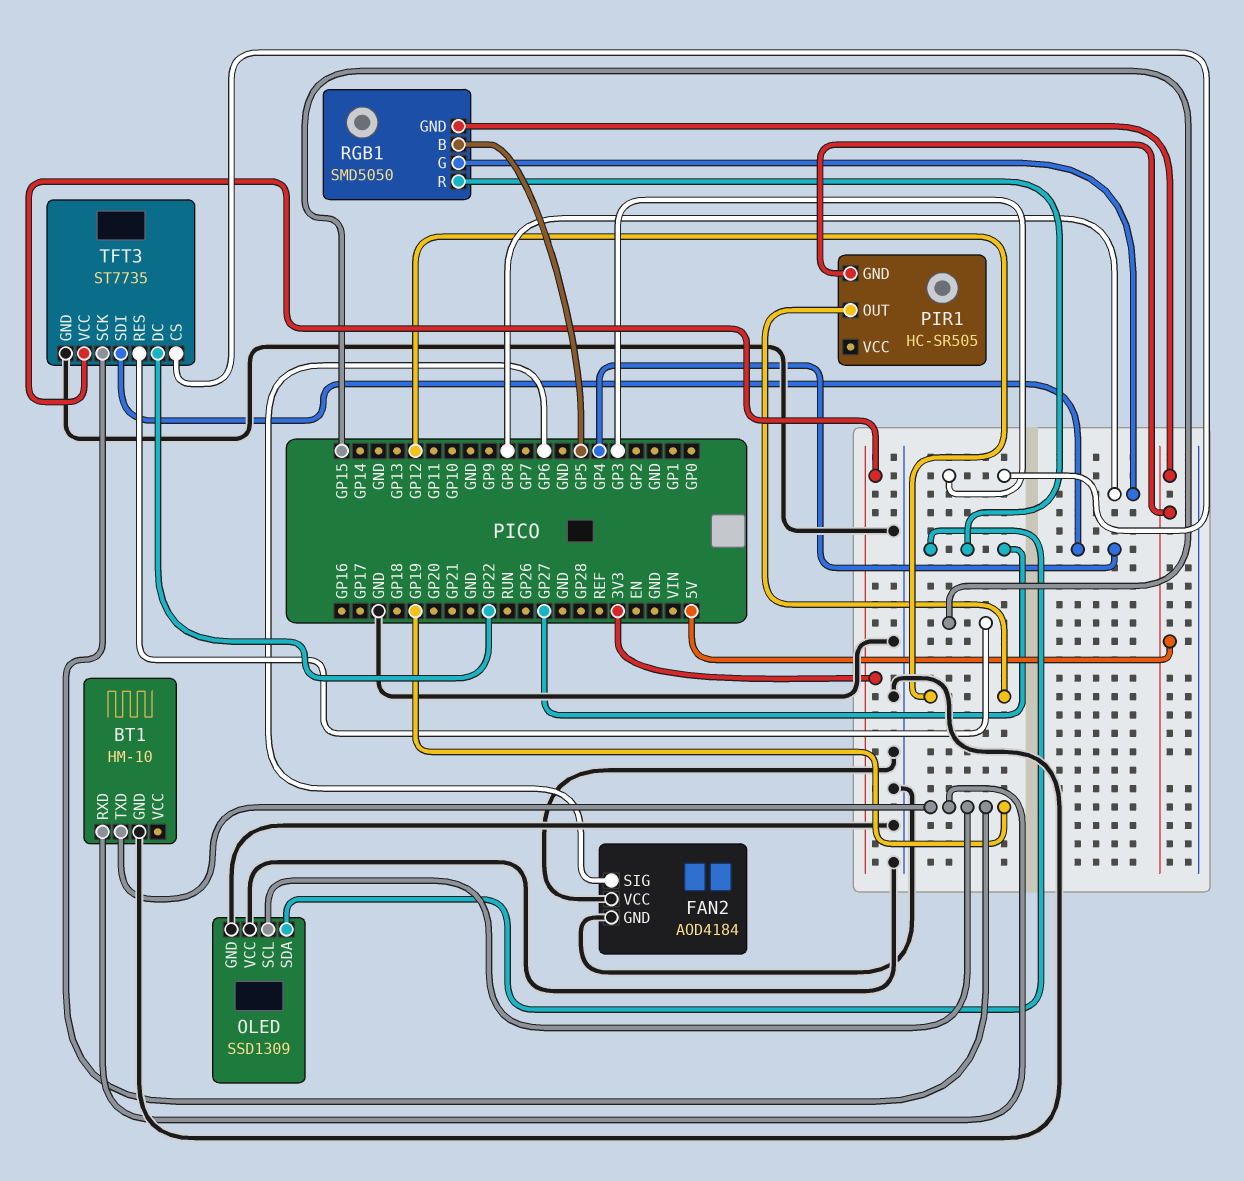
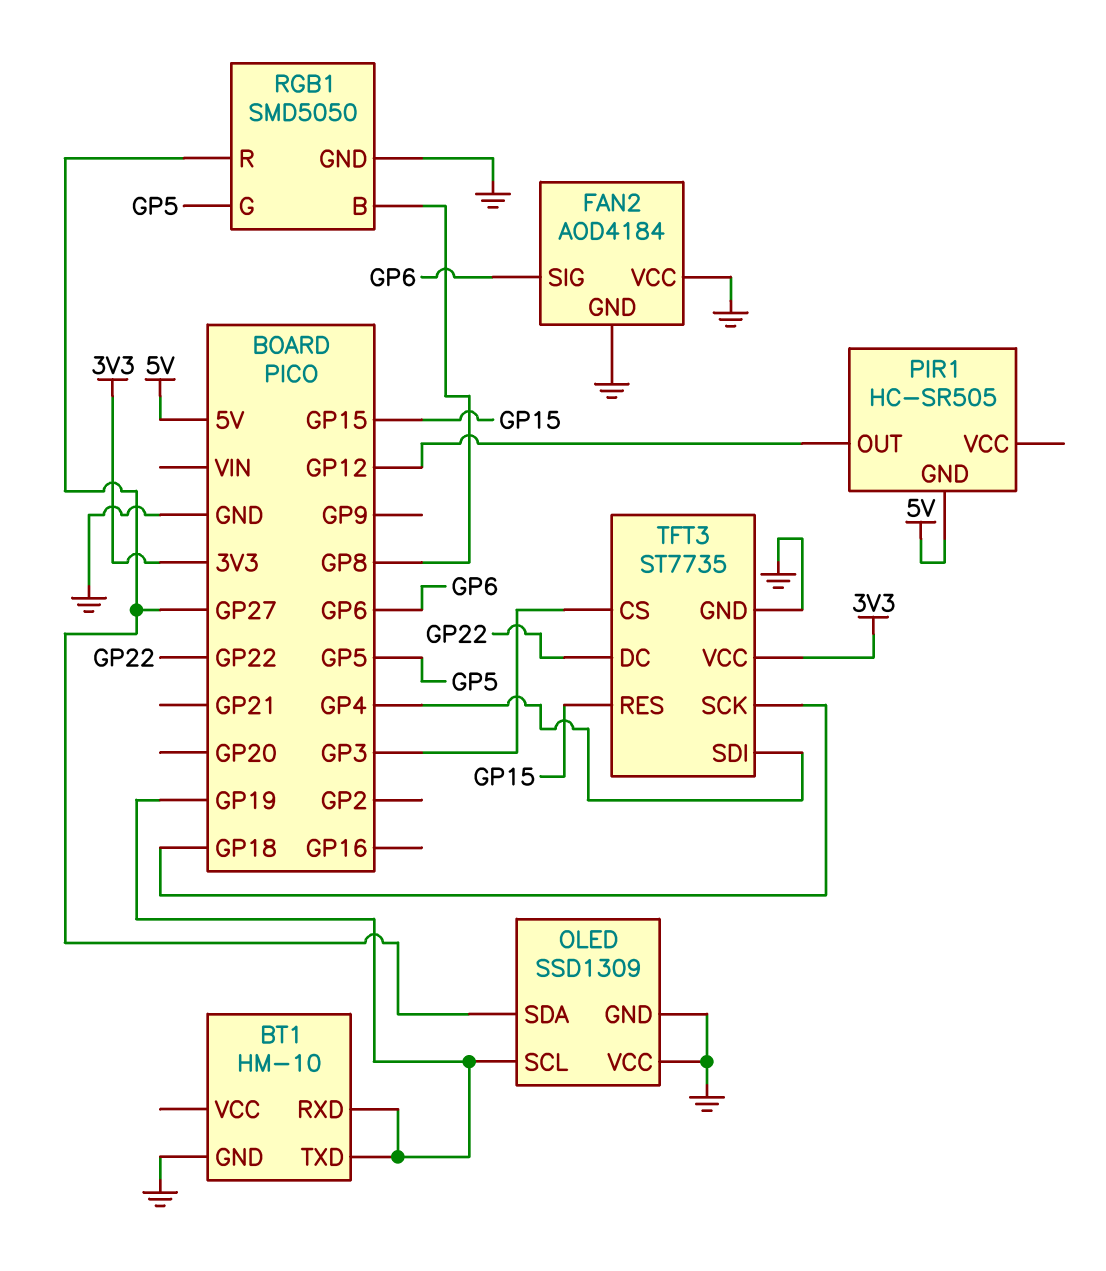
RGB1 pin B: GP5 -> GP8
RGB1 pin G: GP8 -> GP5
RGB1 pin GND: 5V -> GND
TFT3 pin SCK: GP19 -> GP18

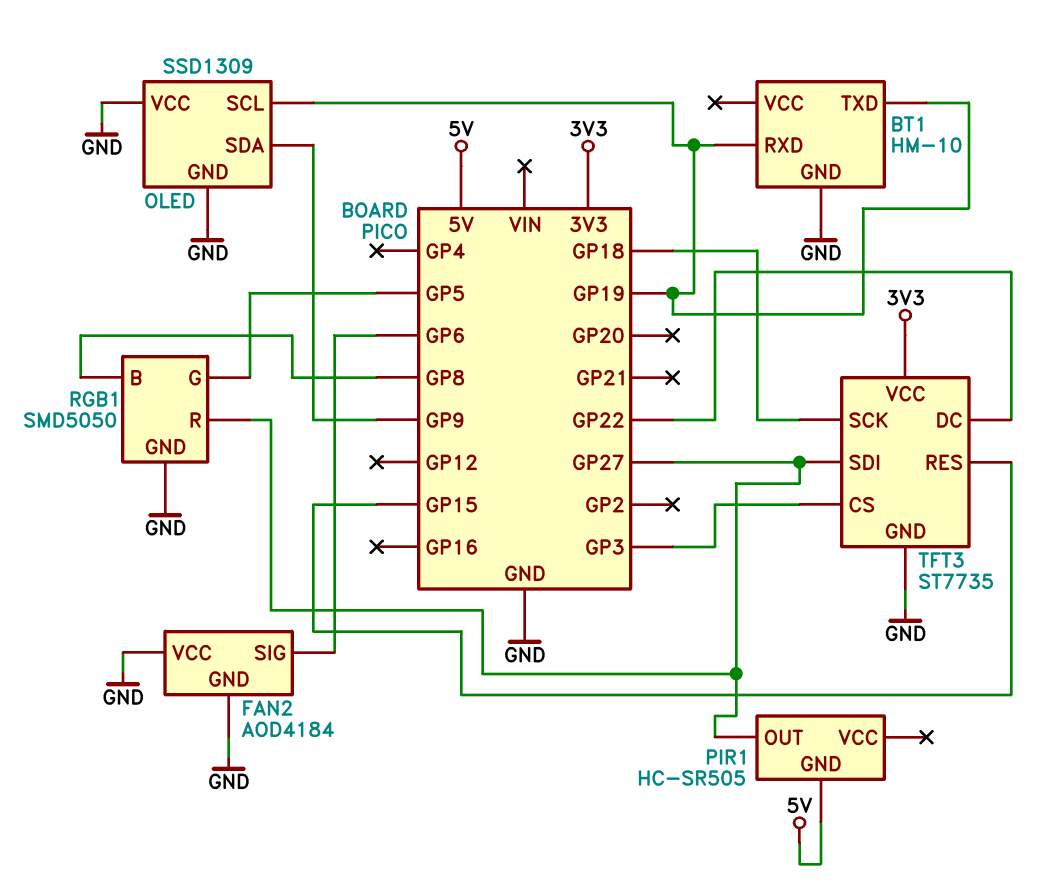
OLED pin SDA: GP27 -> GP9
PIR1 pin OUT: GP12 -> GP27
TFT3 pin SDI: GP4 -> GP27

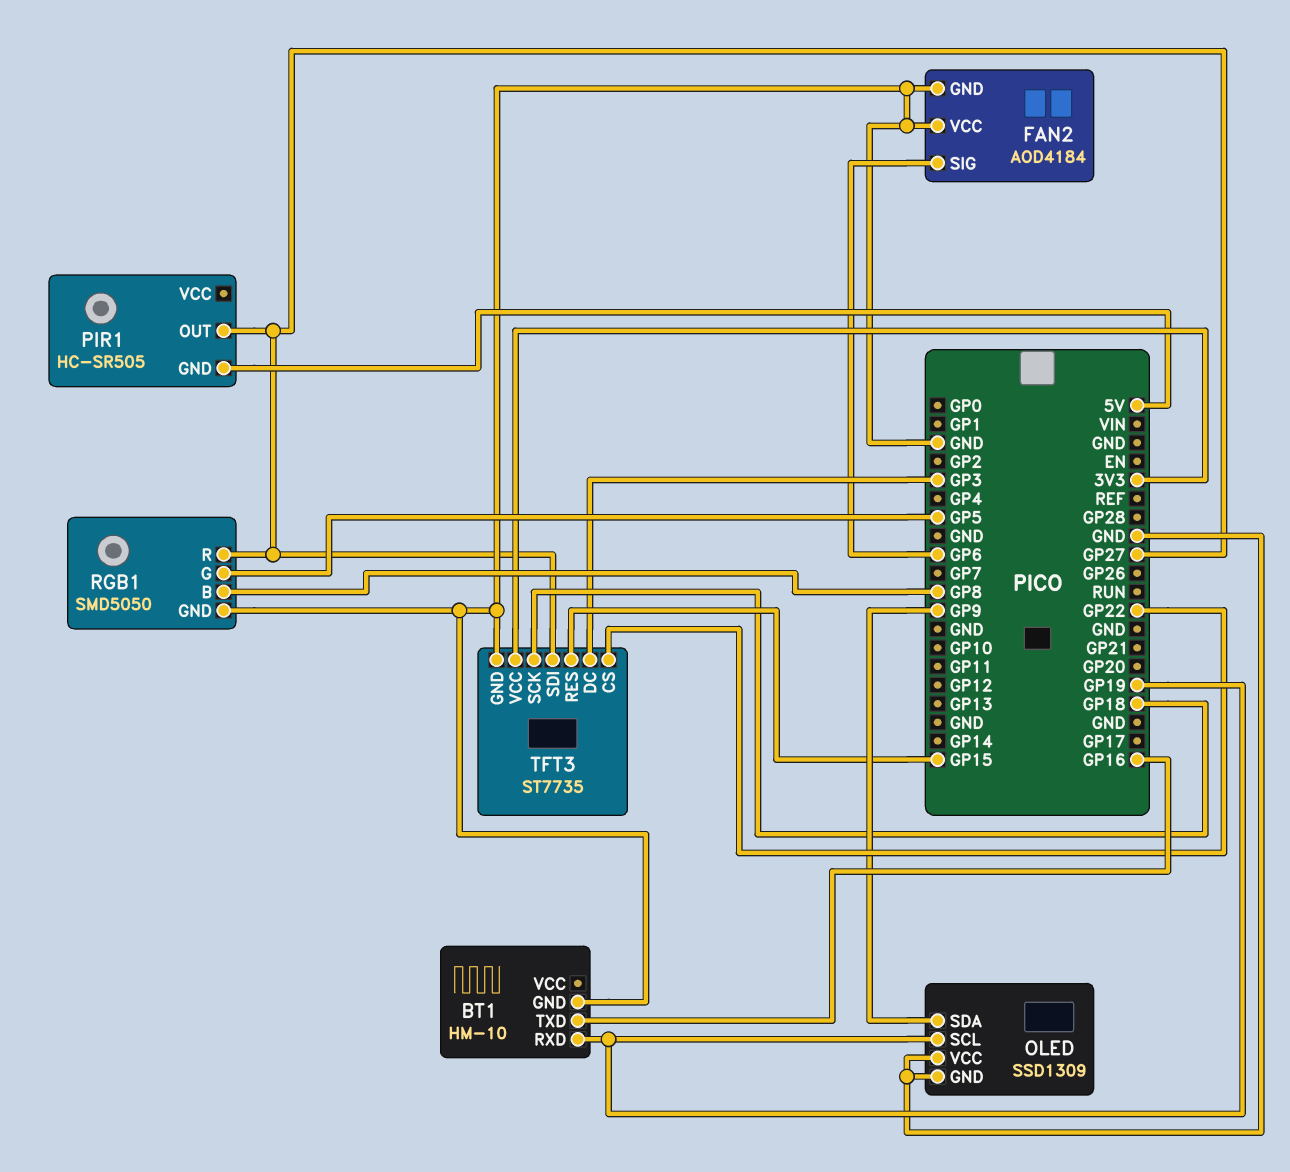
BT1 pin TXD: GP19 -> GP16
TFT3 pin CS: GP3 -> GP22
TFT3 pin DC: GP22 -> GP3

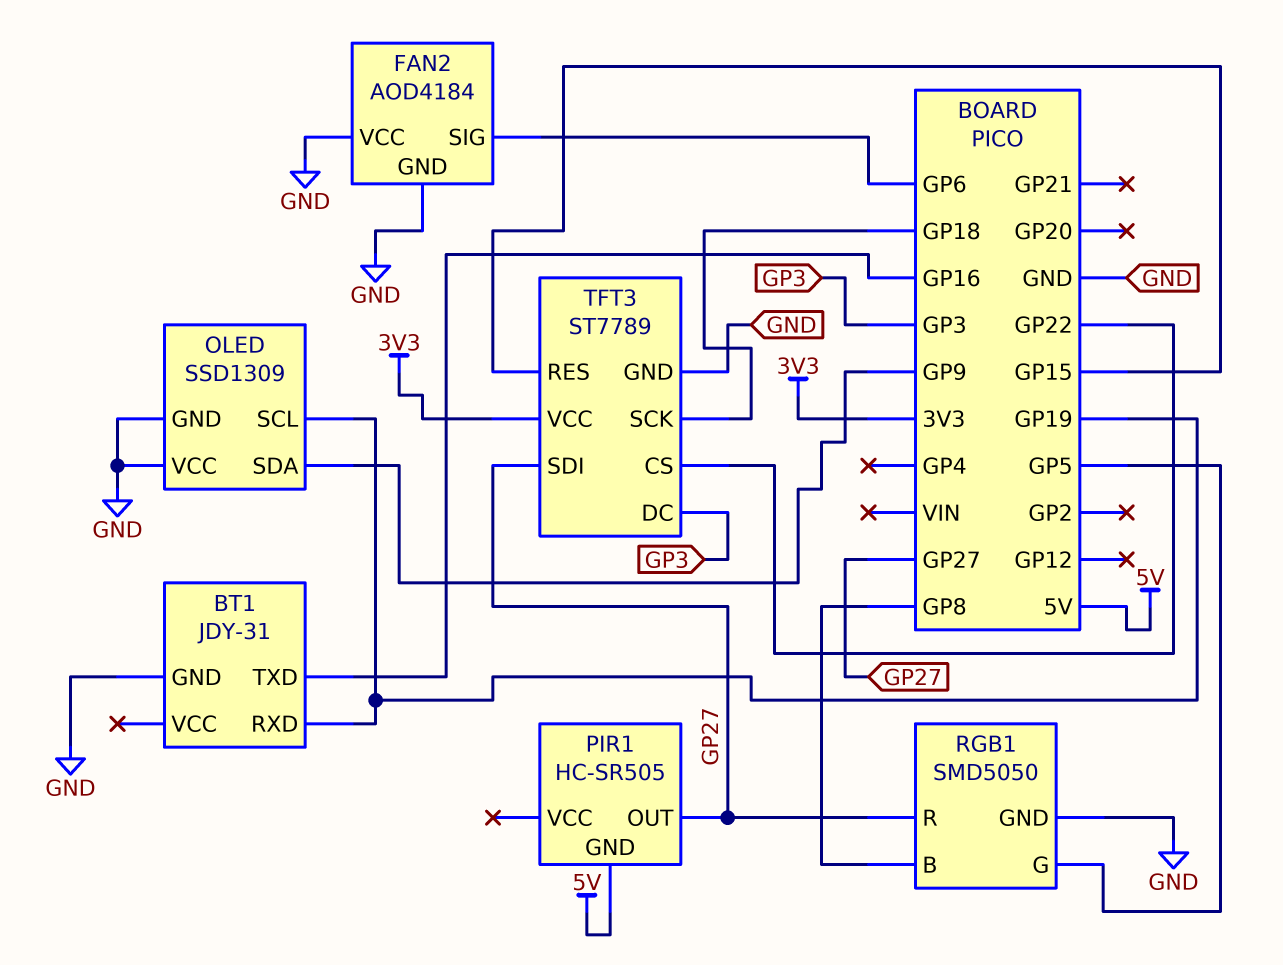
BT1: HM-10 -> JDY-31
TFT3: ST7735 -> ST7789

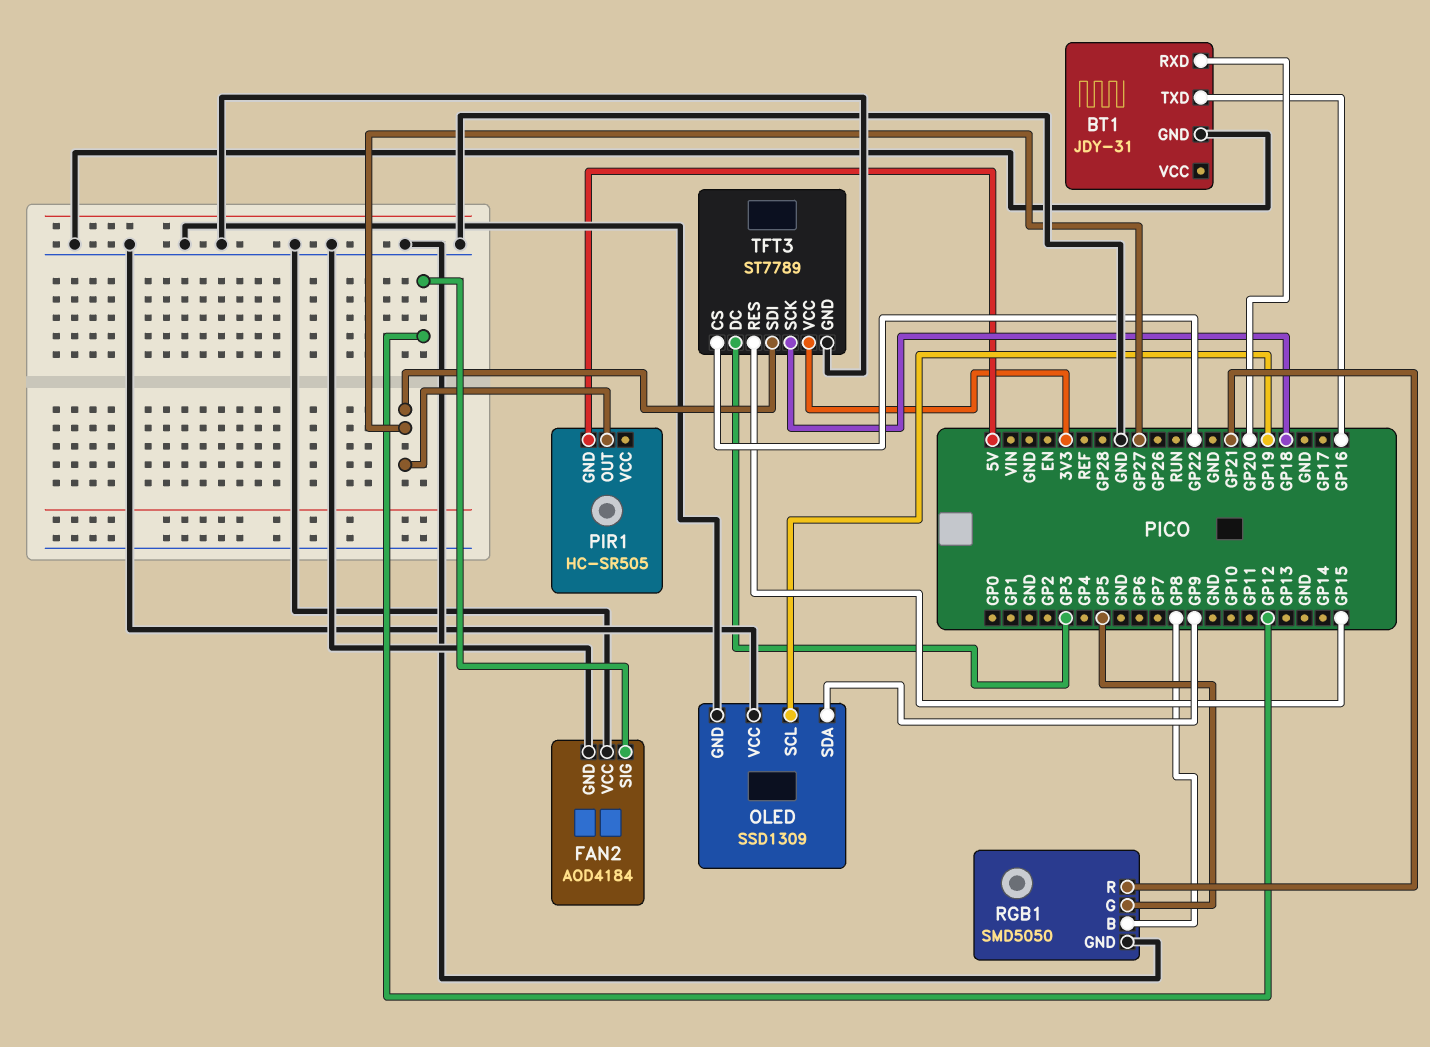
BT1 pin RXD: GP19 -> GP20
FAN2 pin SIG: GP6 -> GP12
RGB1 pin R: GP27 -> GP21

